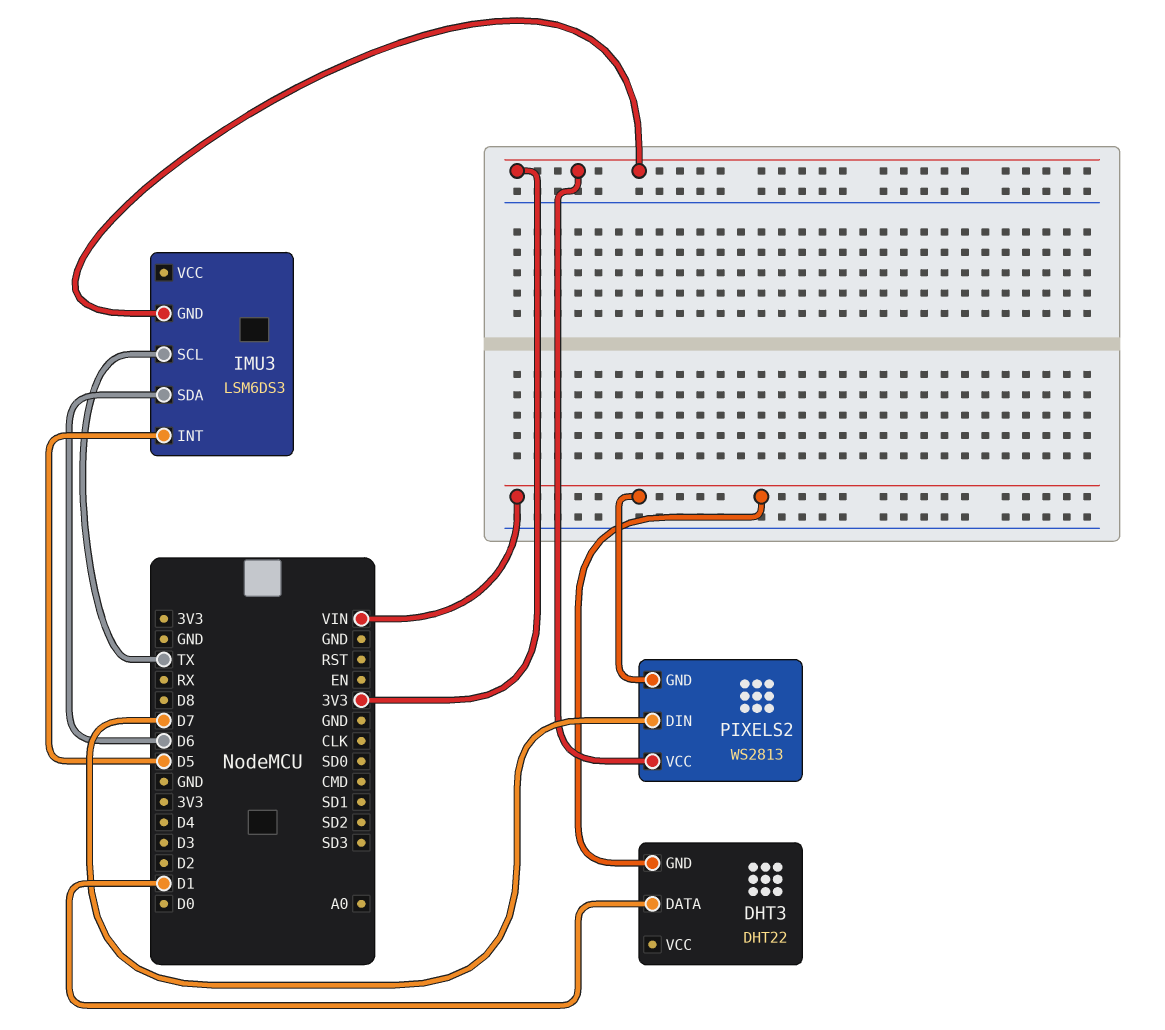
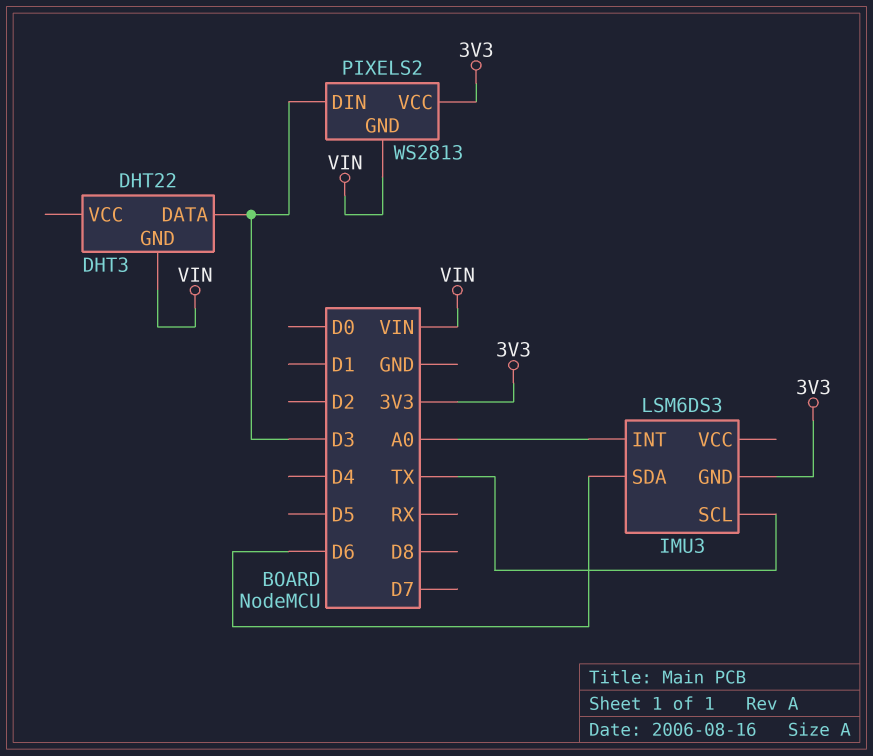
DHT3 pin DATA: D1 -> D3
IMU3 pin INT: D5 -> A0
PIXELS2 pin DIN: D7 -> D3

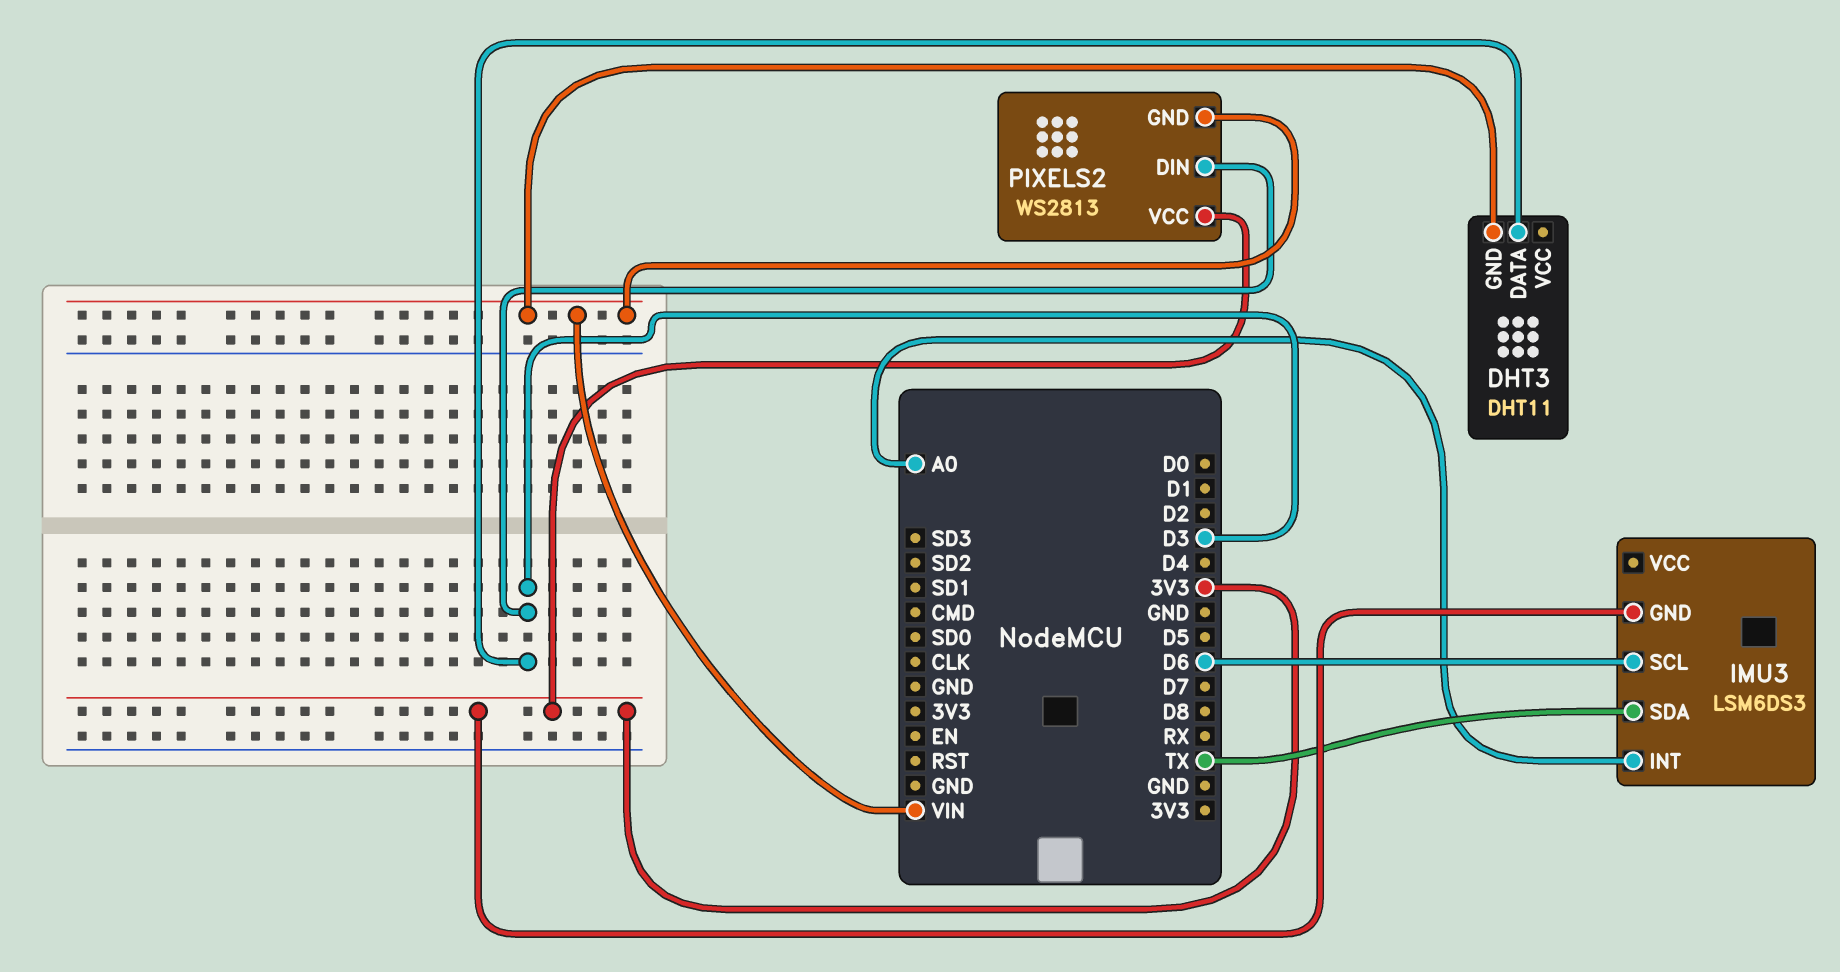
DHT3: DHT22 -> DHT11
IMU3 pin SCL: TX -> D6
IMU3 pin SDA: D6 -> TX

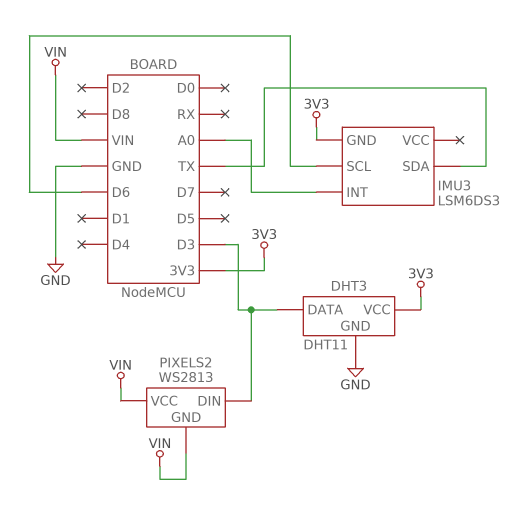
DHT3 pin GND: VIN -> GND
DHT3 pin VCC: none -> 3V3
PIXELS2 pin VCC: 3V3 -> VIN

